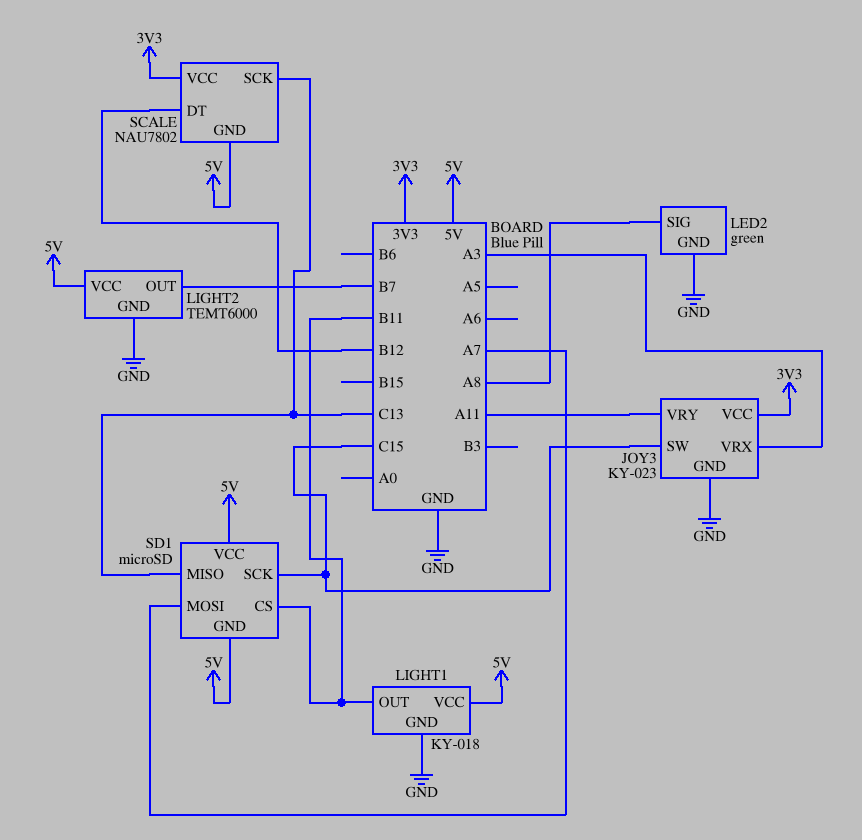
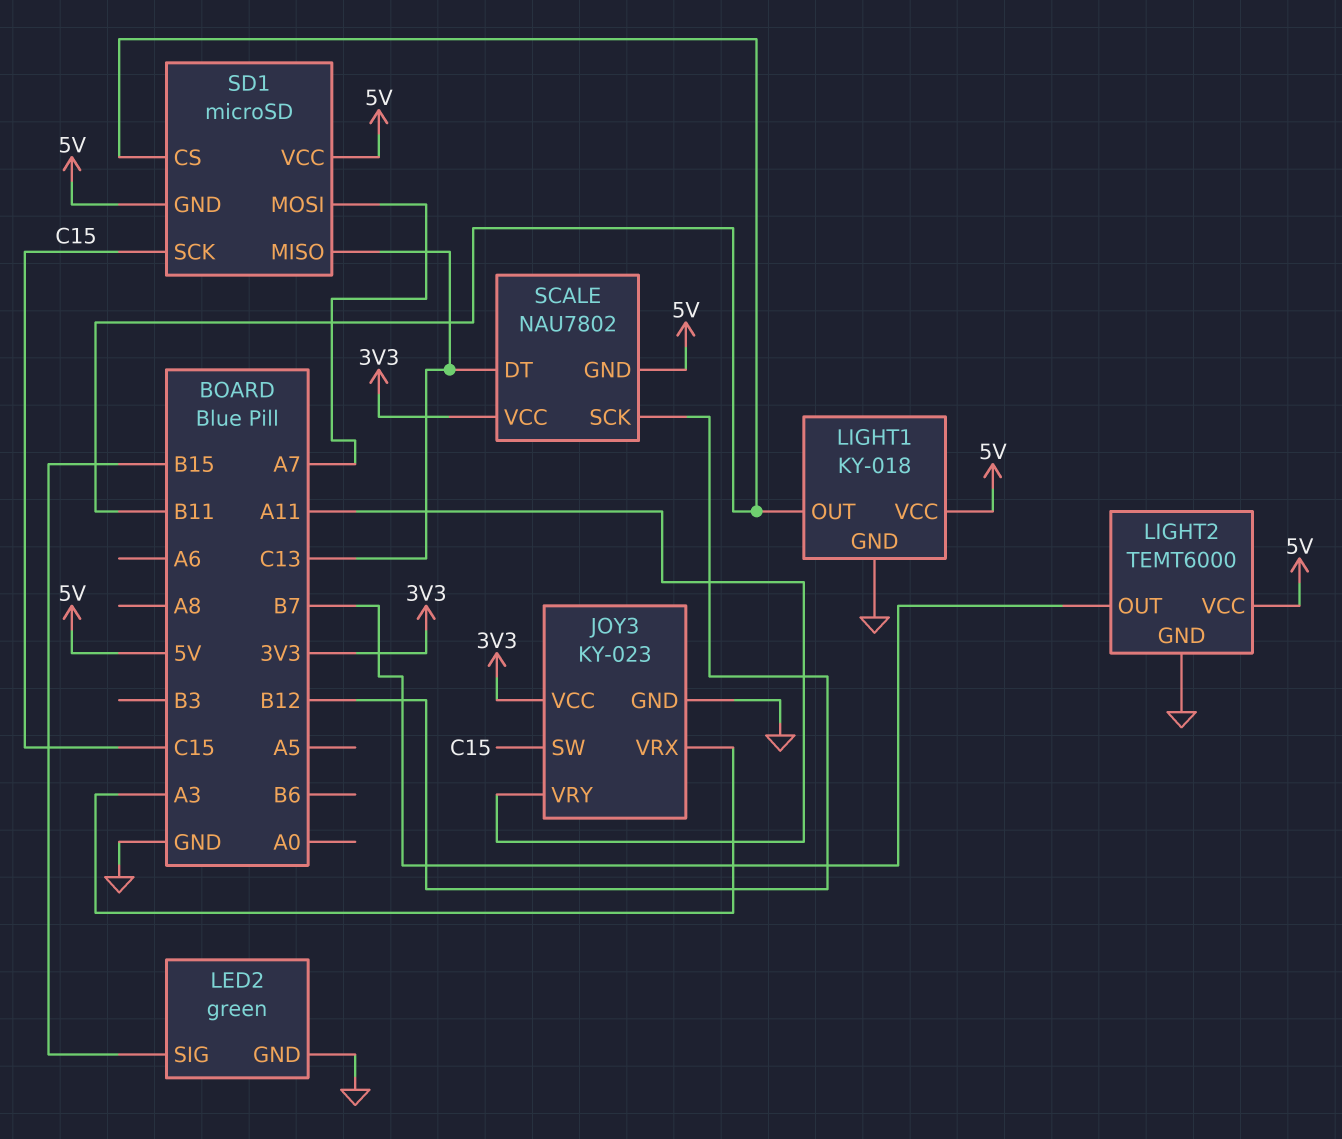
LED2 pin SIG: A8 -> B15
SCALE pin DT: B12 -> C13
SCALE pin SCK: C13 -> B12

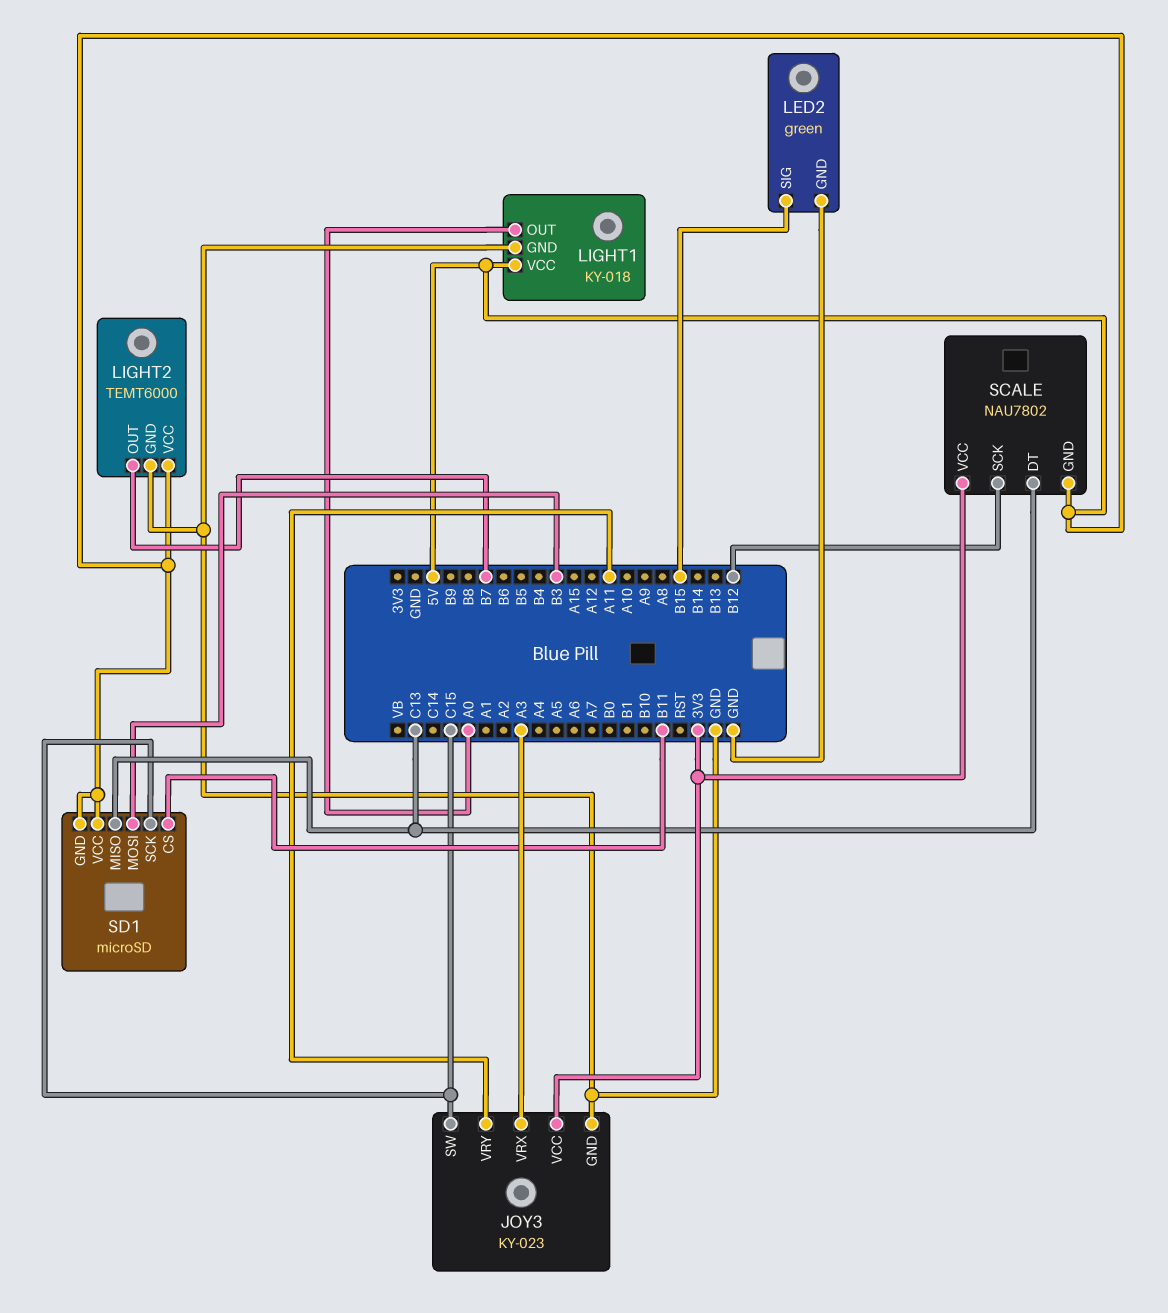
LIGHT1 pin OUT: B11 -> A0
SD1 pin MOSI: A7 -> B3

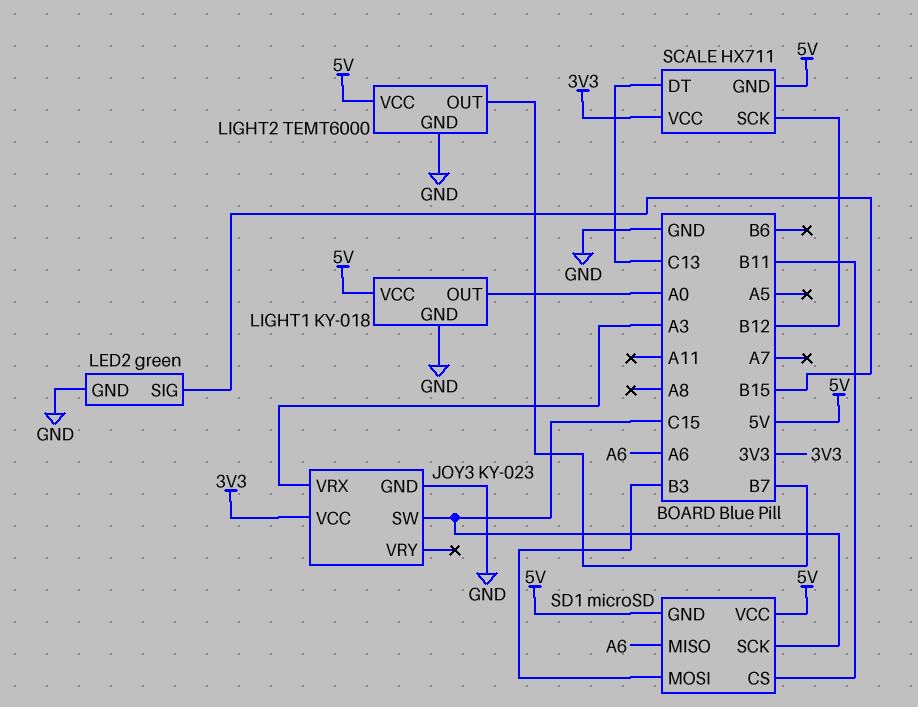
JOY3 pin VRY: A11 -> none
SCALE: NAU7802 -> HX711
SD1 pin MISO: C13 -> A6

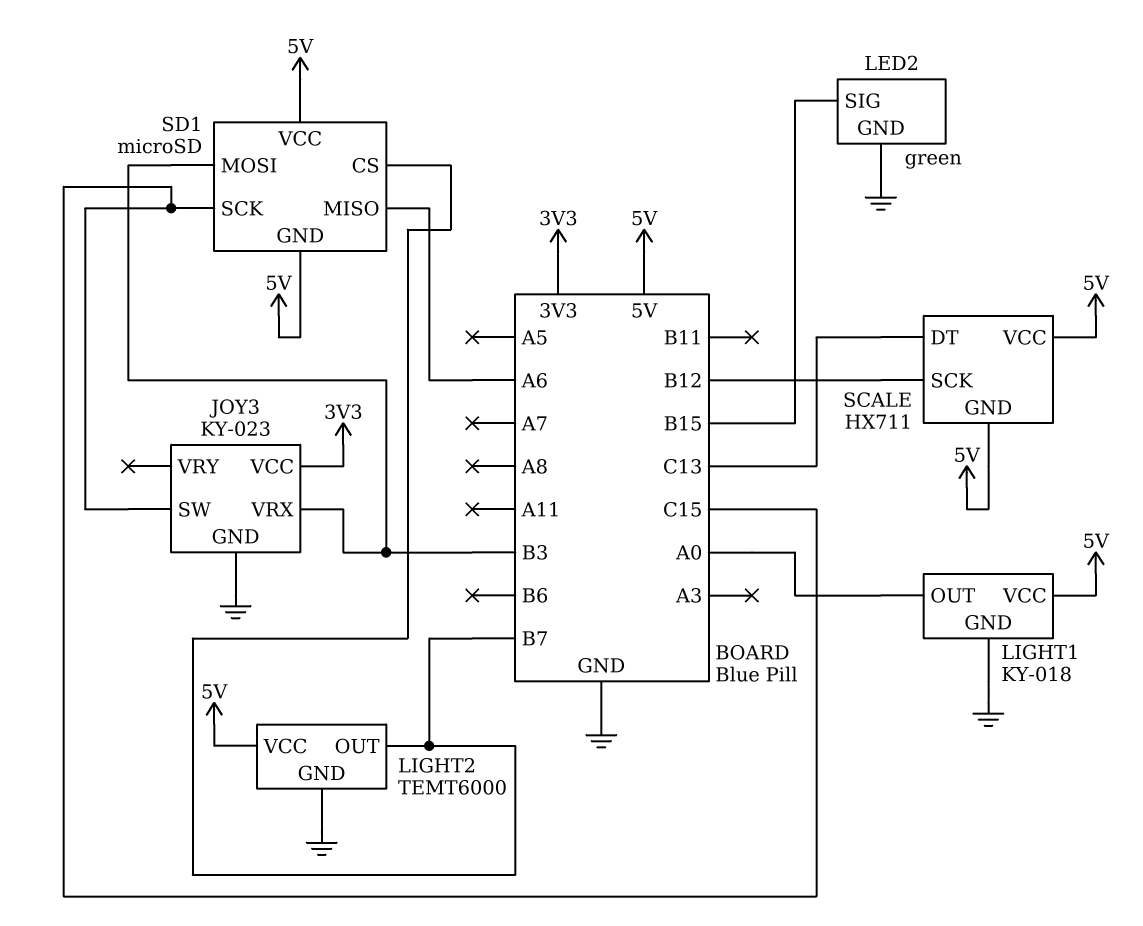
JOY3 pin VRX: A3 -> B3
SCALE pin VCC: 3V3 -> 5V
SD1 pin CS: B11 -> B7

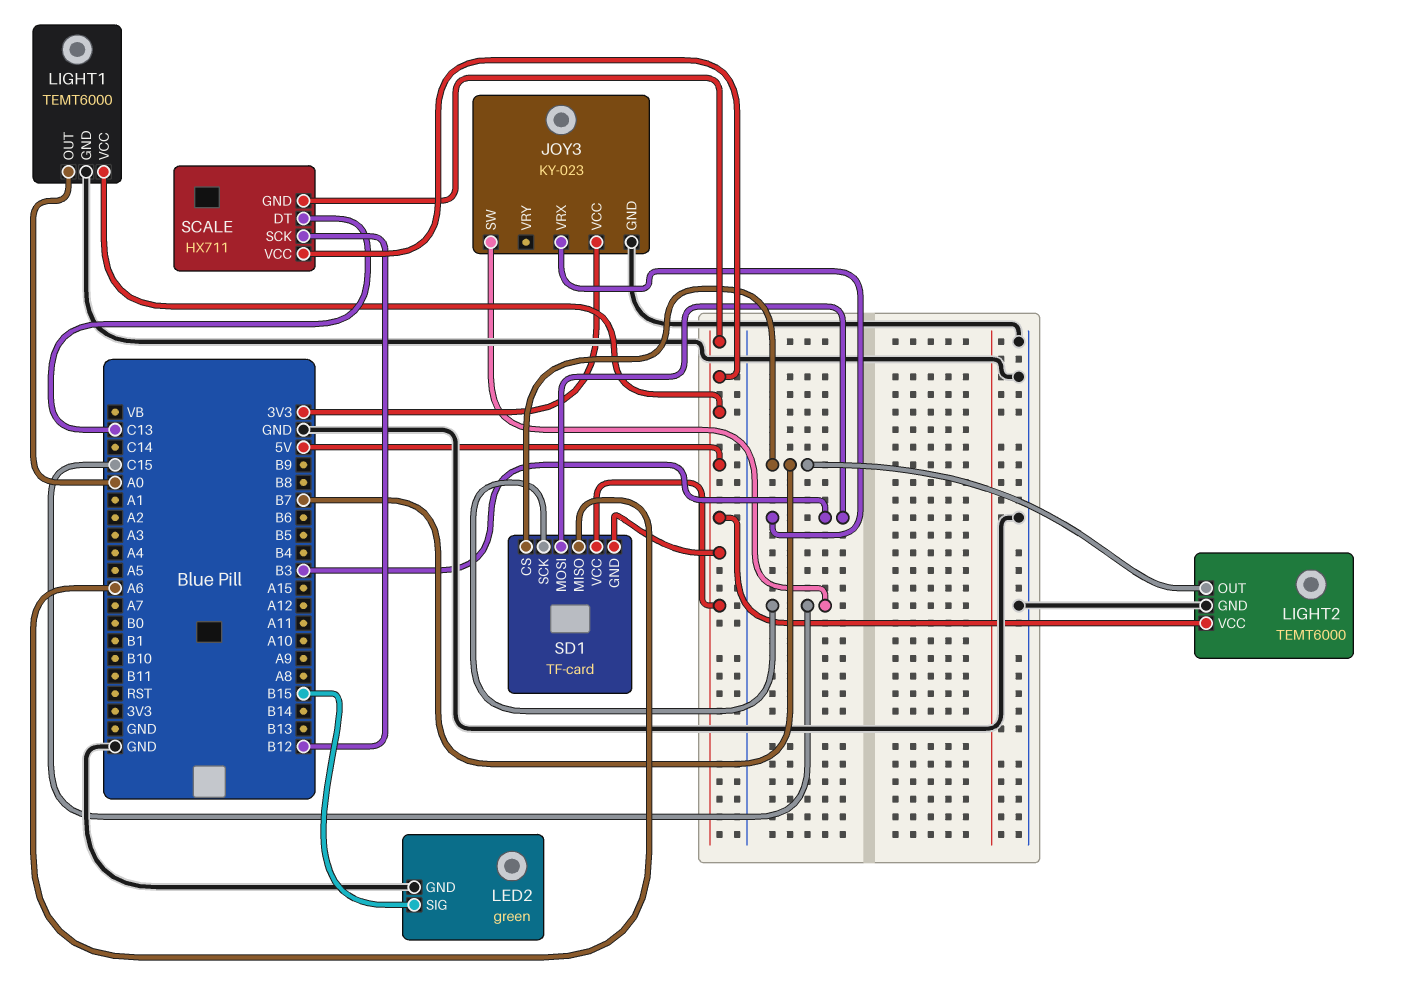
LIGHT1: KY-018 -> TEMT6000
SD1: microSD -> TF-card

